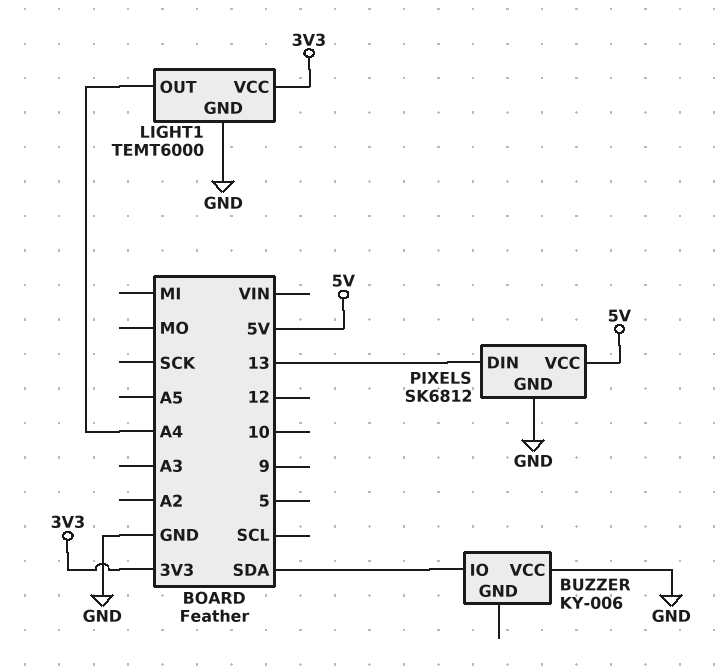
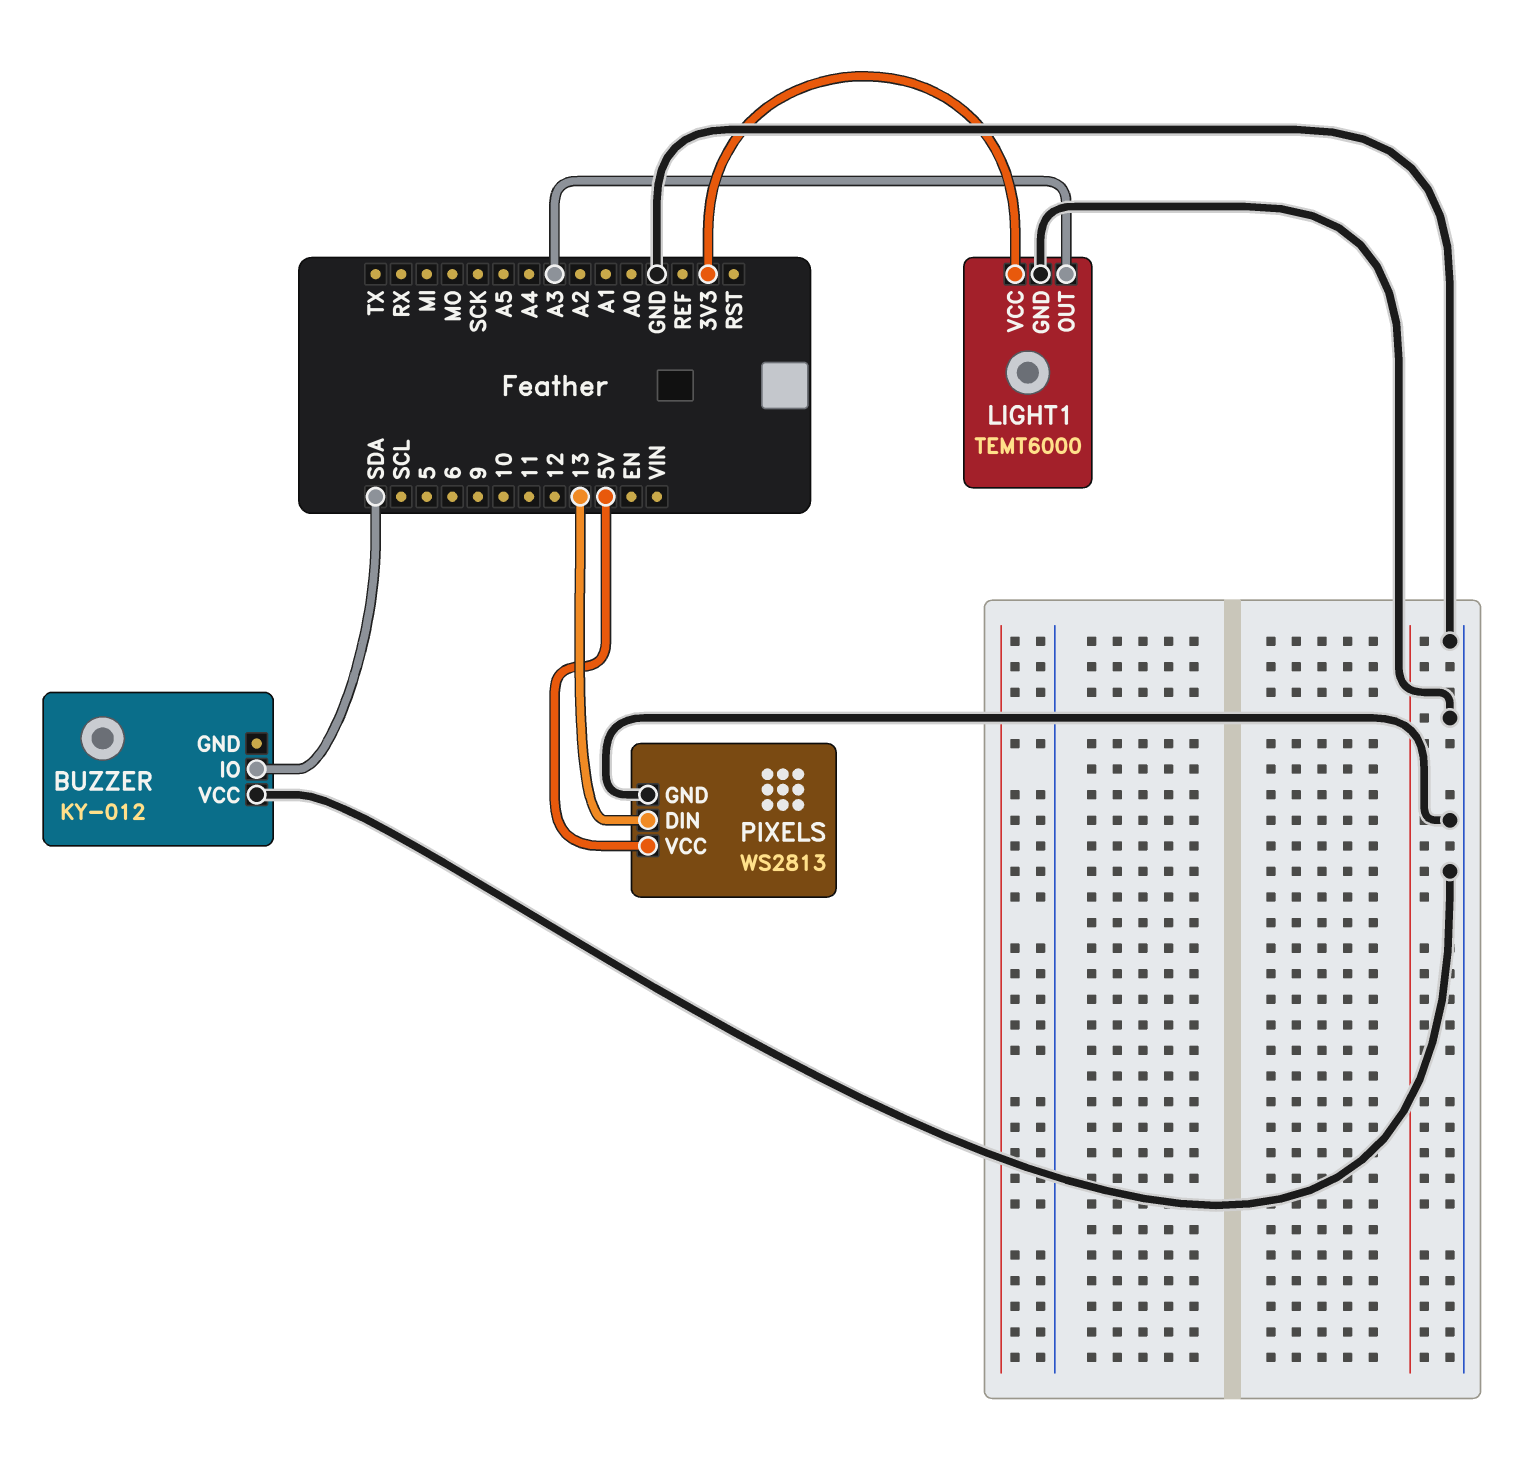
BUZZER: KY-006 -> KY-012
LIGHT1 pin OUT: A4 -> A3
PIXELS: SK6812 -> WS2813

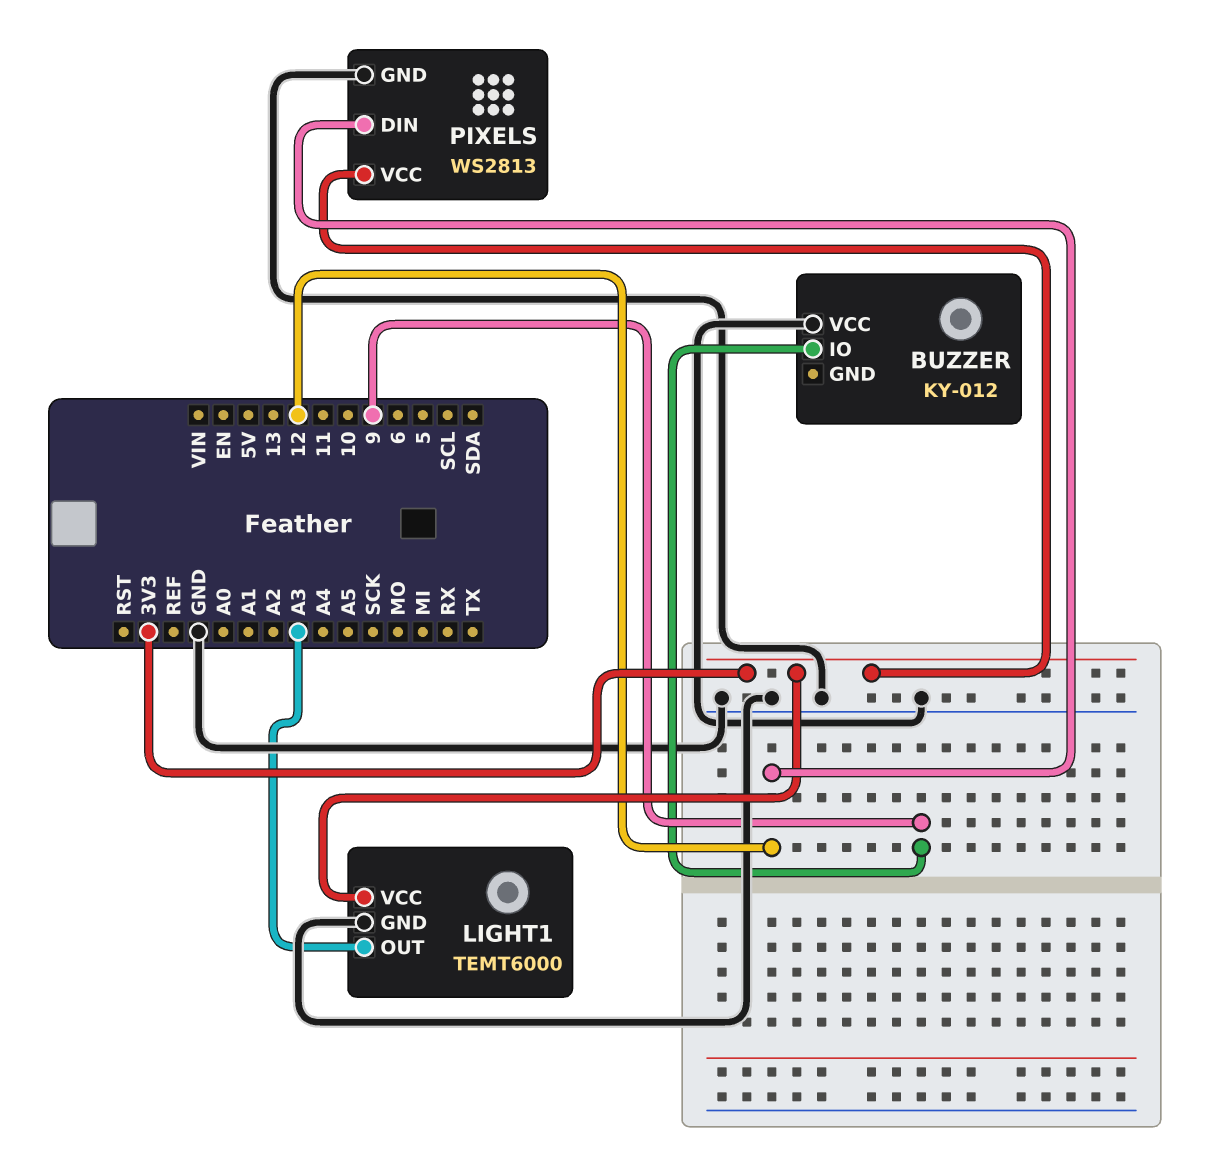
BUZZER pin IO: SDA -> 9
PIXELS pin DIN: 13 -> 12
PIXELS pin VCC: 5V -> 3V3

